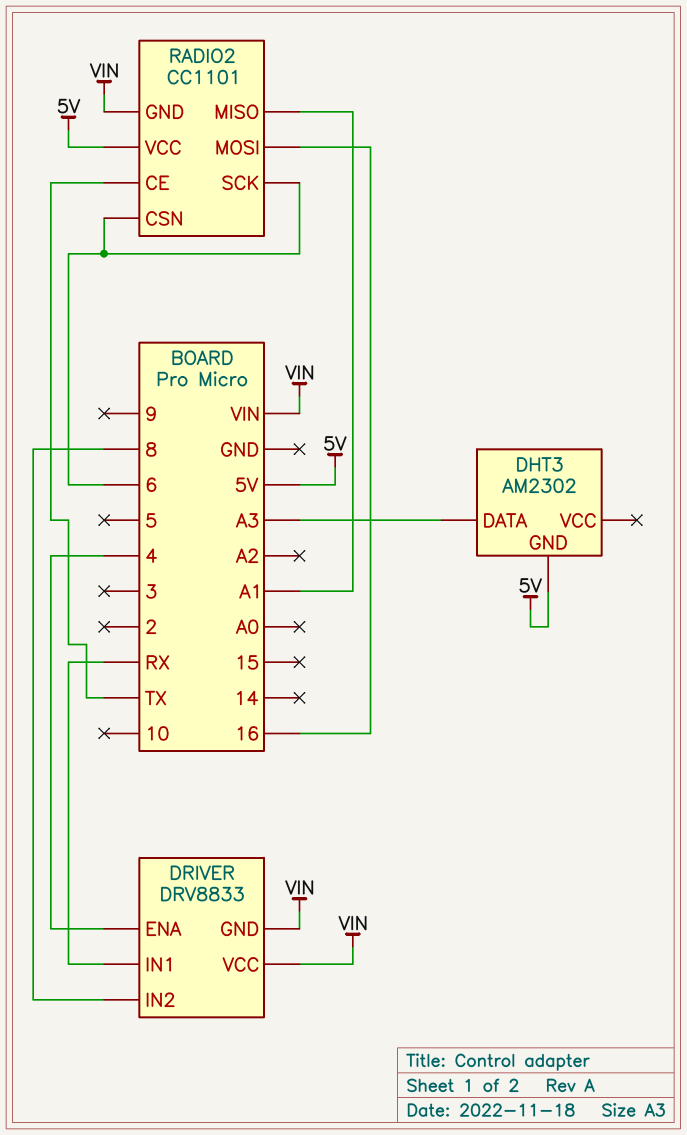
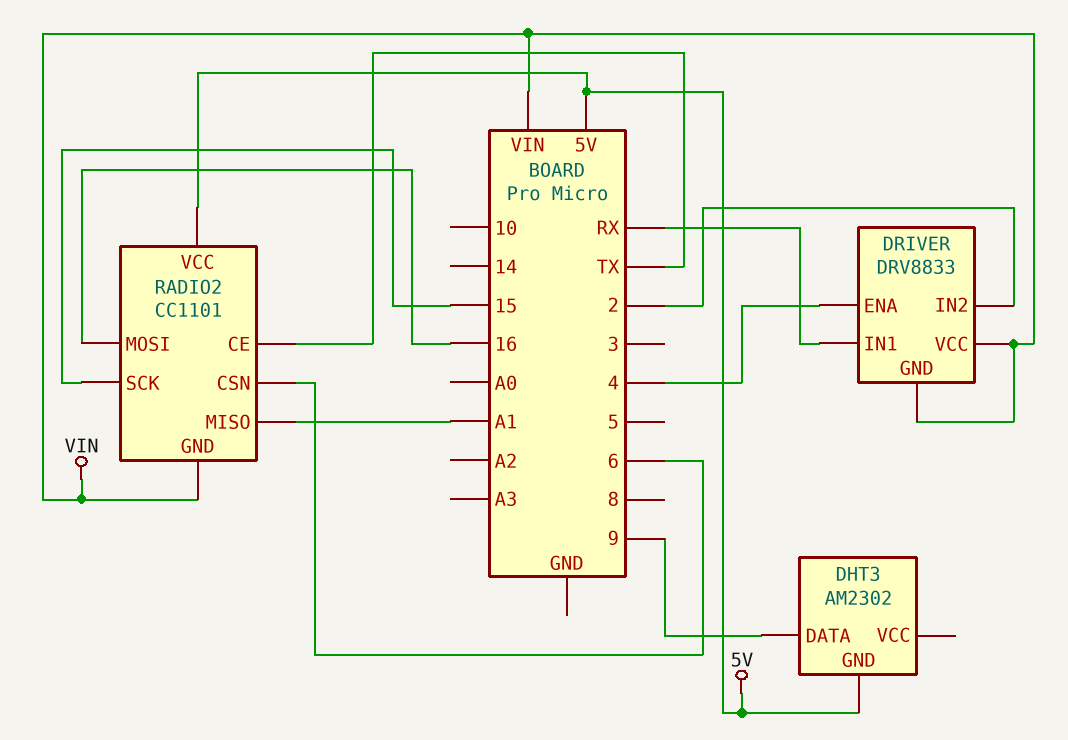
DHT3 pin DATA: A3 -> 9
DRIVER pin IN2: 8 -> 2
RADIO2 pin SCK: 6 -> 15

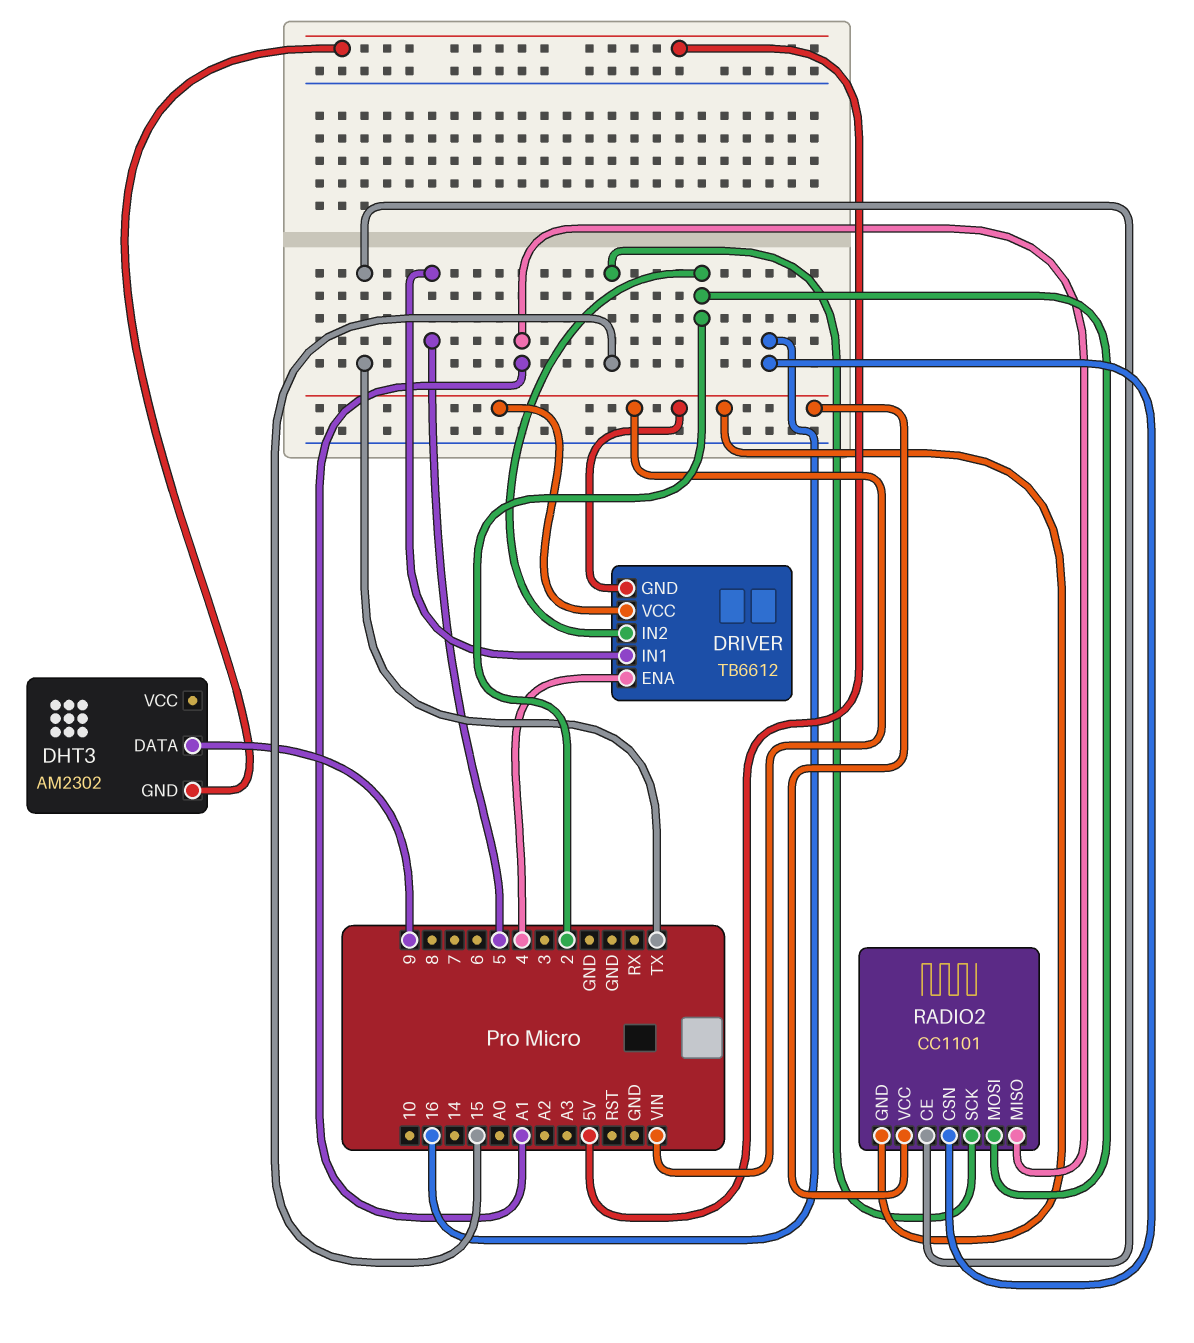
DRIVER: DRV8833 -> TB6612
DRIVER pin IN1: RX -> 5
RADIO2 pin CSN: 6 -> 16
RADIO2 pin MOSI: 16 -> 2
RADIO2 pin VCC: 5V -> VIN

